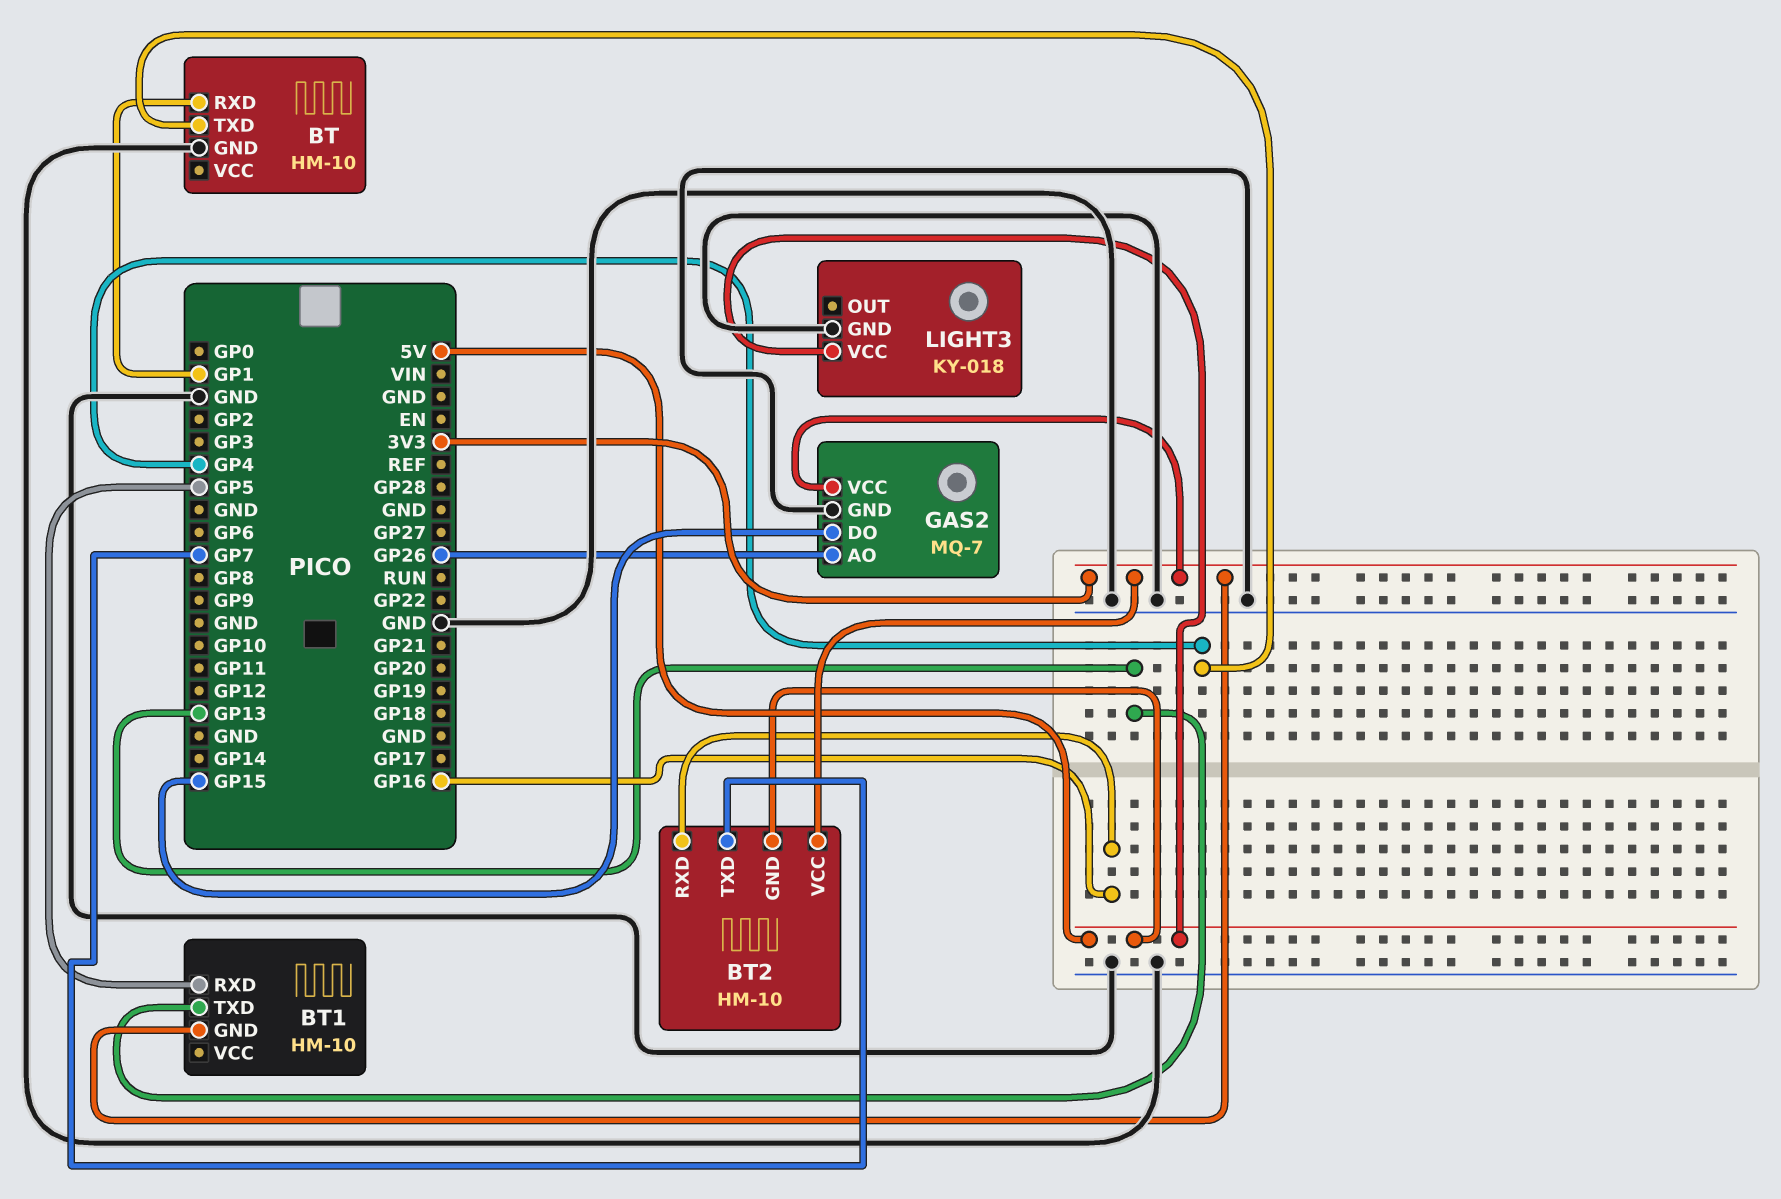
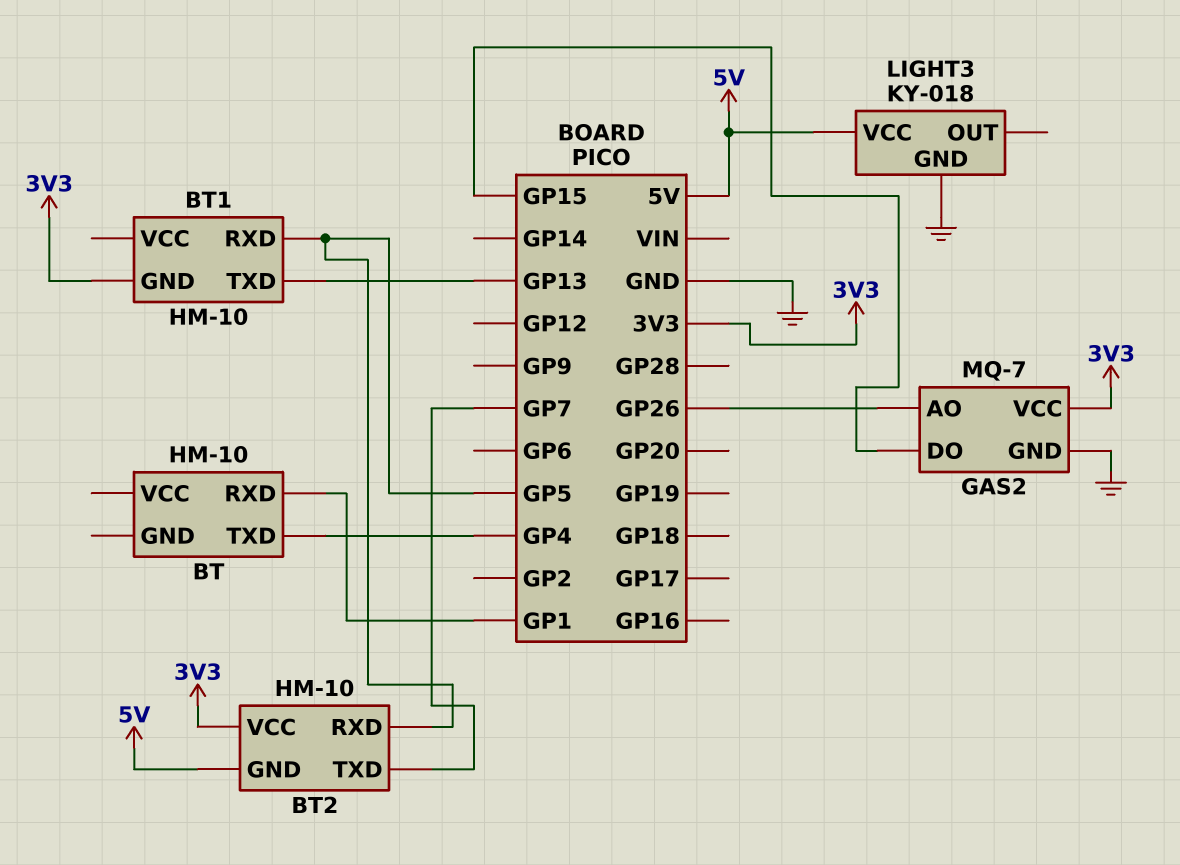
BT pin GND: GND -> none
BT2 pin RXD: GP16 -> GP5

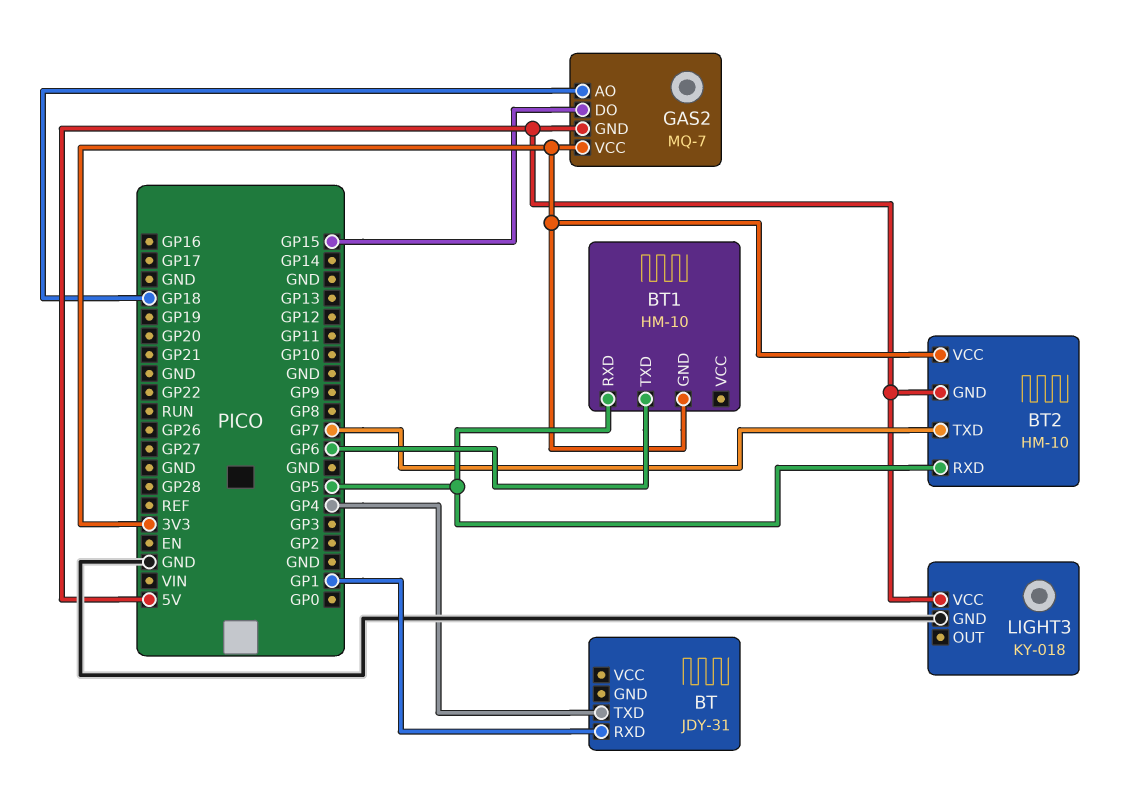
BT: HM-10 -> JDY-31
BT1 pin TXD: GP13 -> GP6
GAS2 pin AO: GP26 -> GP18
GAS2 pin GND: GND -> 5V

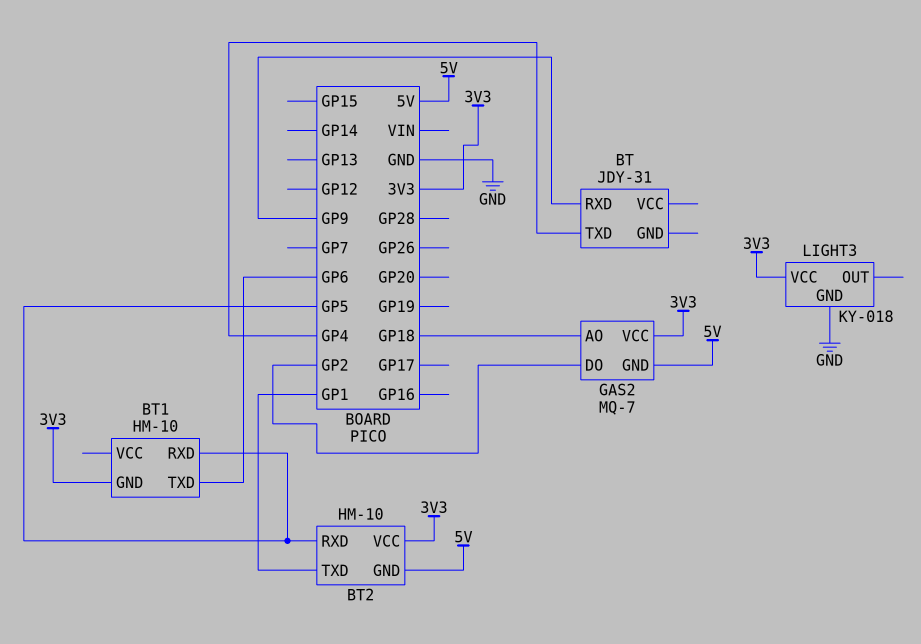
BT pin RXD: GP1 -> GP9
BT2 pin TXD: GP7 -> GP1
GAS2 pin DO: GP15 -> GP2
LIGHT3 pin VCC: 5V -> 3V3

